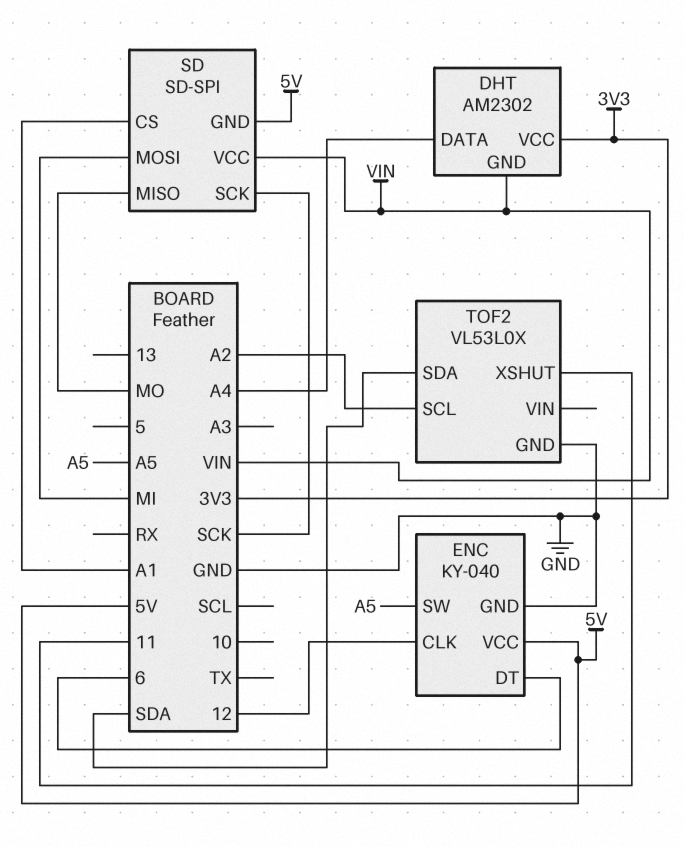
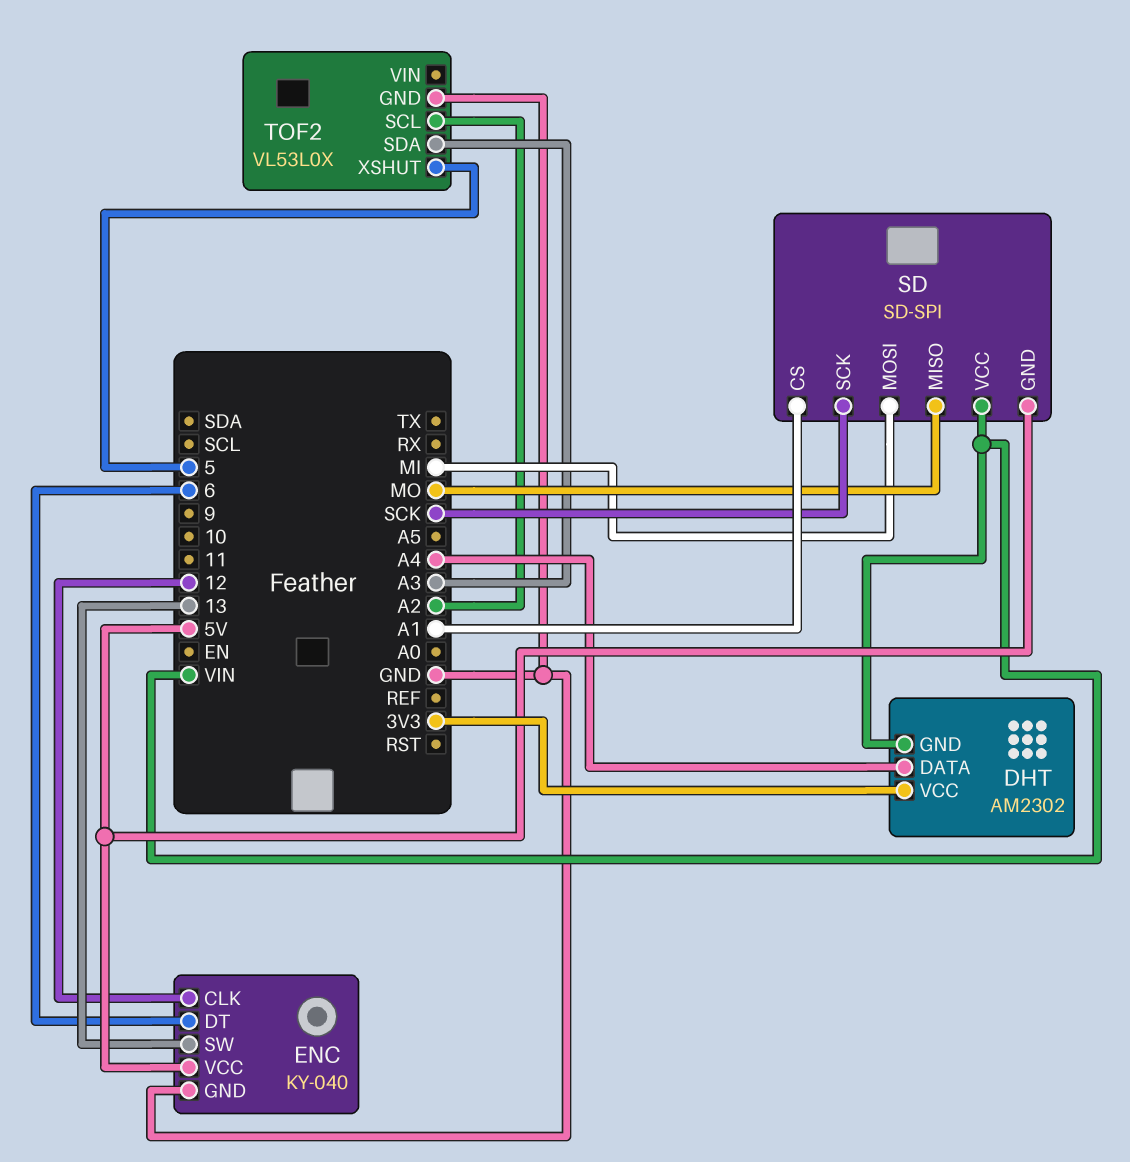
ENC pin SW: A5 -> 13
TOF2 pin SDA: SDA -> A3
TOF2 pin XSHUT: 11 -> 5

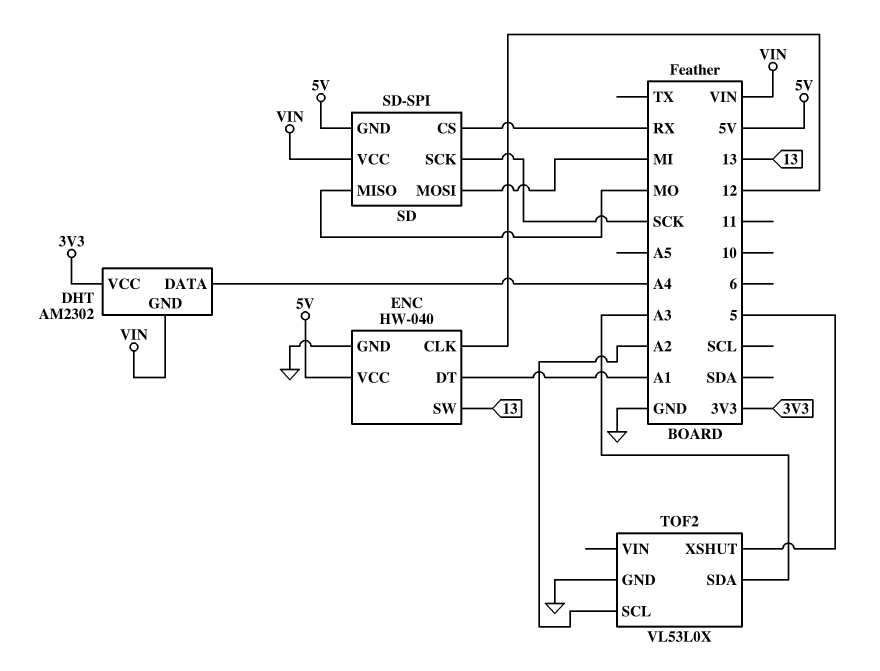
ENC: KY-040 -> HW-040
ENC pin DT: 6 -> A1
SD pin CS: A1 -> RX

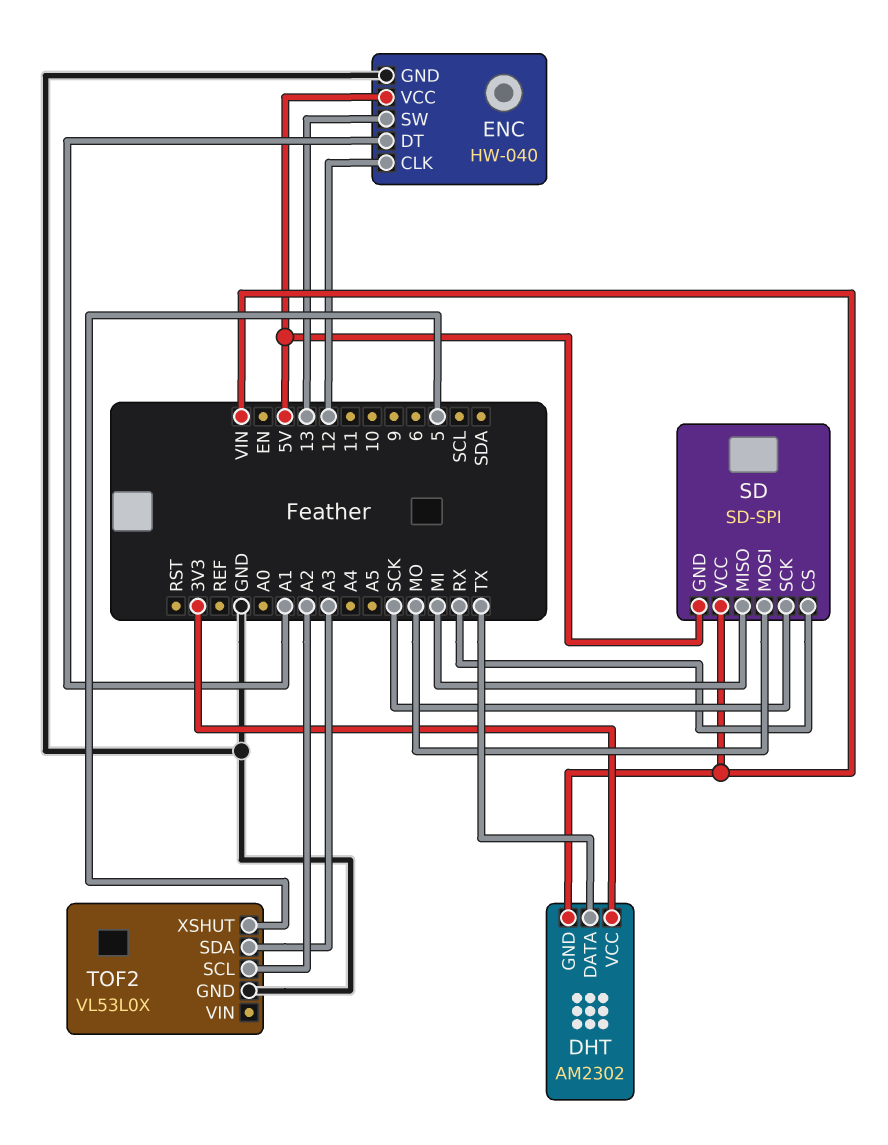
DHT pin DATA: A4 -> TX
SD pin MISO: MO -> MI
SD pin MOSI: MI -> MO

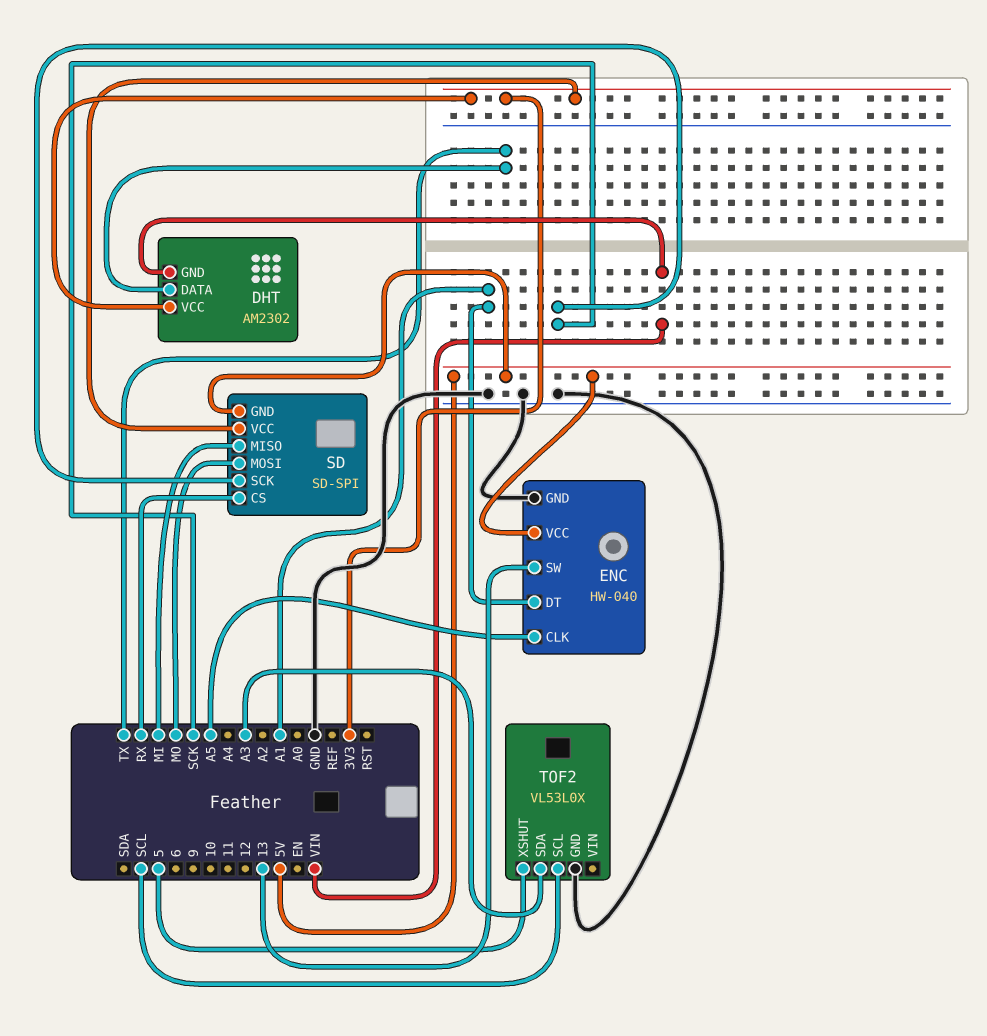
ENC pin CLK: 12 -> A5
SD pin VCC: VIN -> 3V3
TOF2 pin SCL: A2 -> SCL

